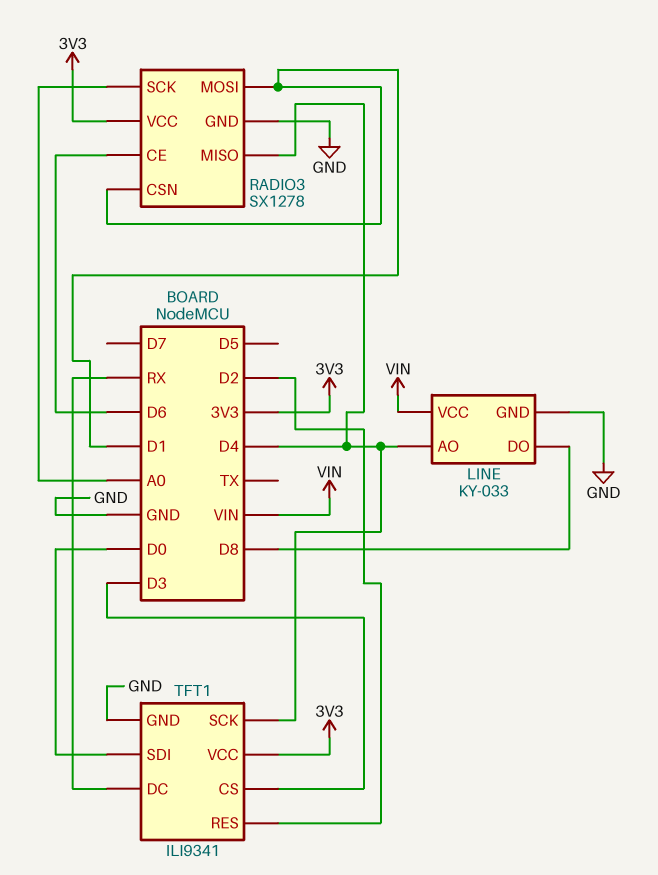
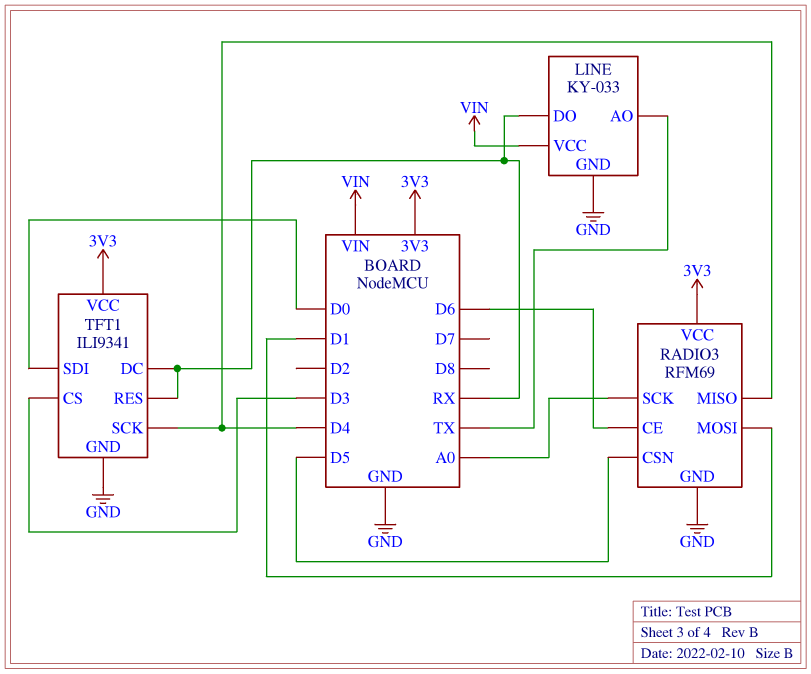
LINE pin AO: D4 -> TX
LINE pin DO: D8 -> RX
RADIO3: SX1278 -> RFM69
RADIO3 pin CSN: D1 -> D5
TFT1 pin RES: D2 -> RX

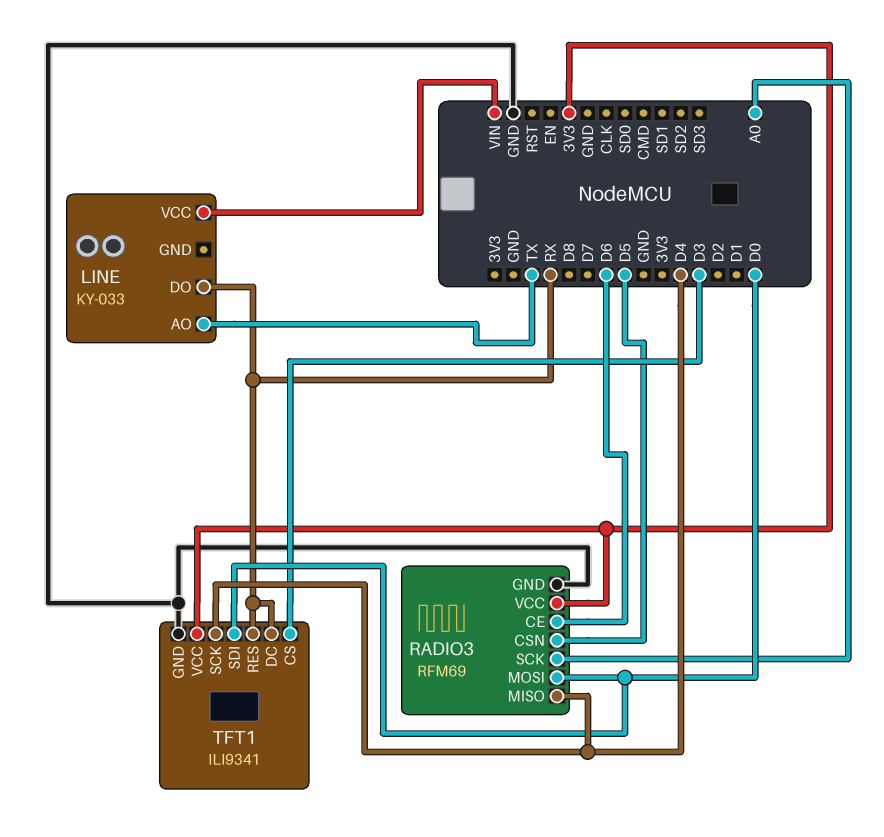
LINE pin GND: GND -> none
RADIO3 pin MOSI: D1 -> D0

